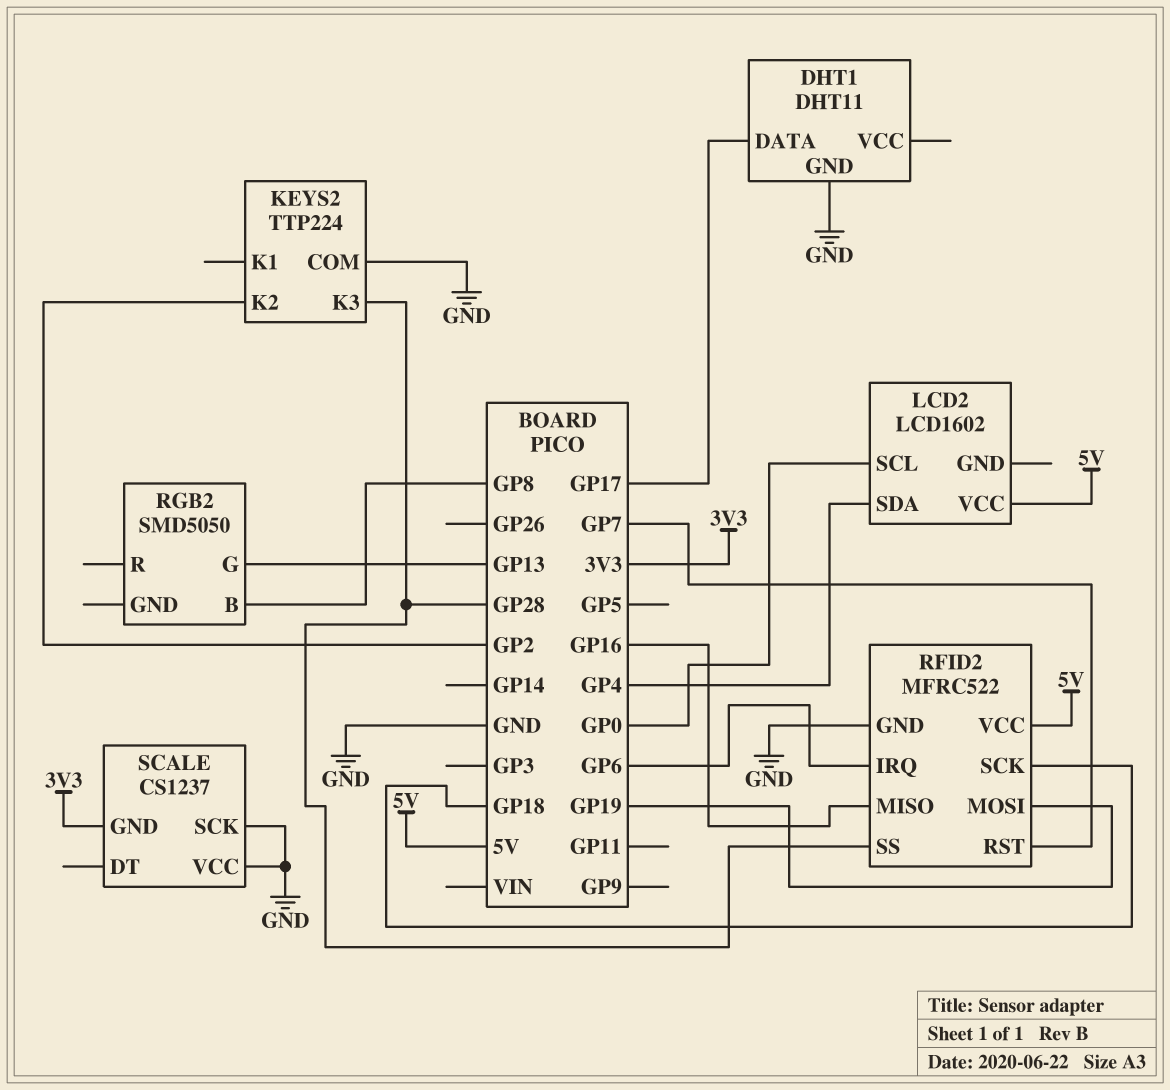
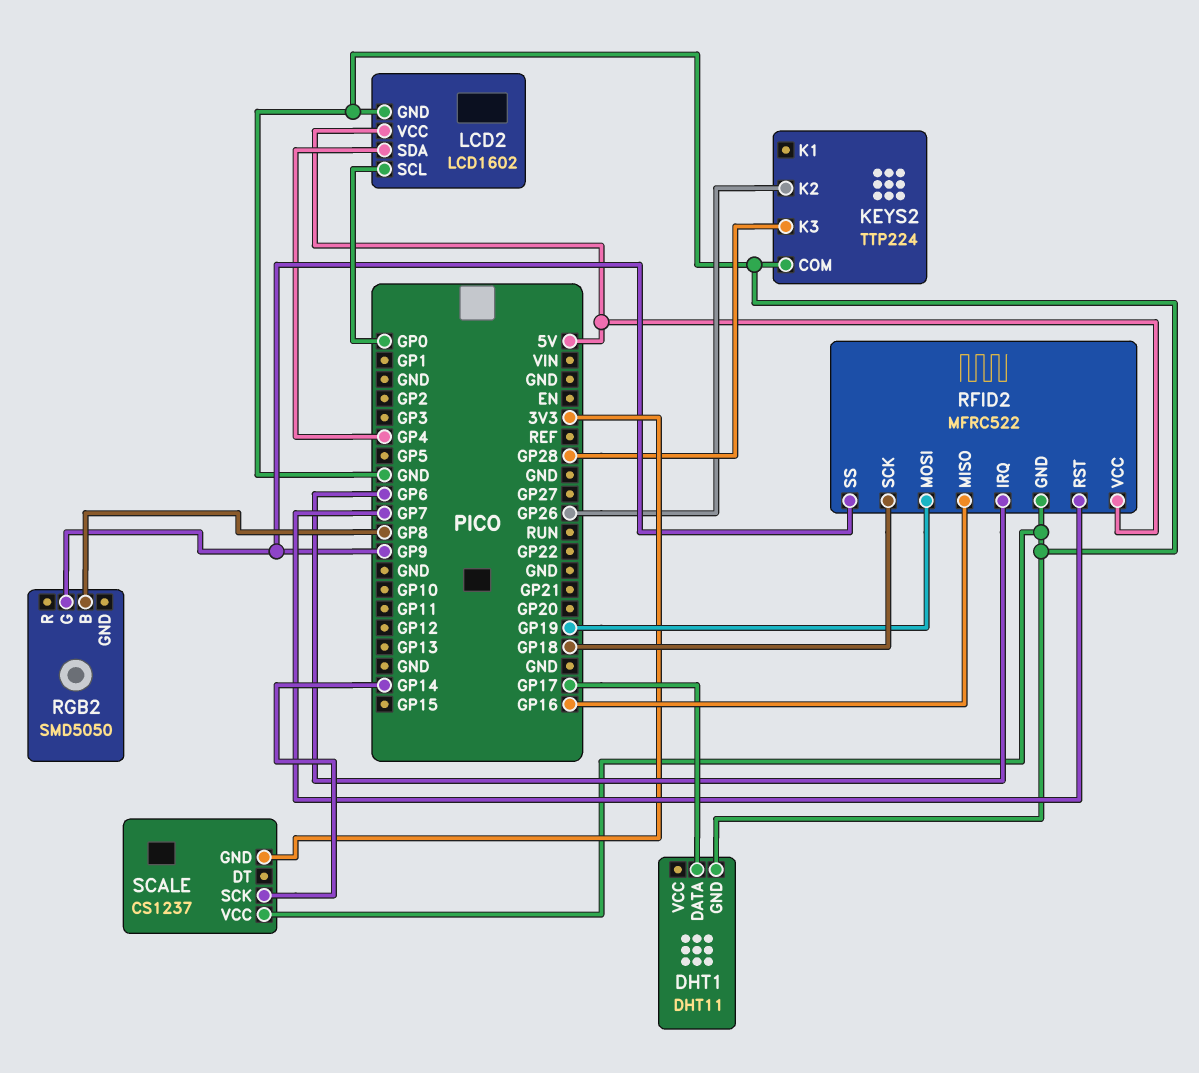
KEYS2 pin K2: GP2 -> GP26
LCD2 pin GND: none -> GND
RFID2 pin SS: GP28 -> GP9
RGB2 pin G: GP13 -> GP9
SCALE pin SCK: GND -> GP14

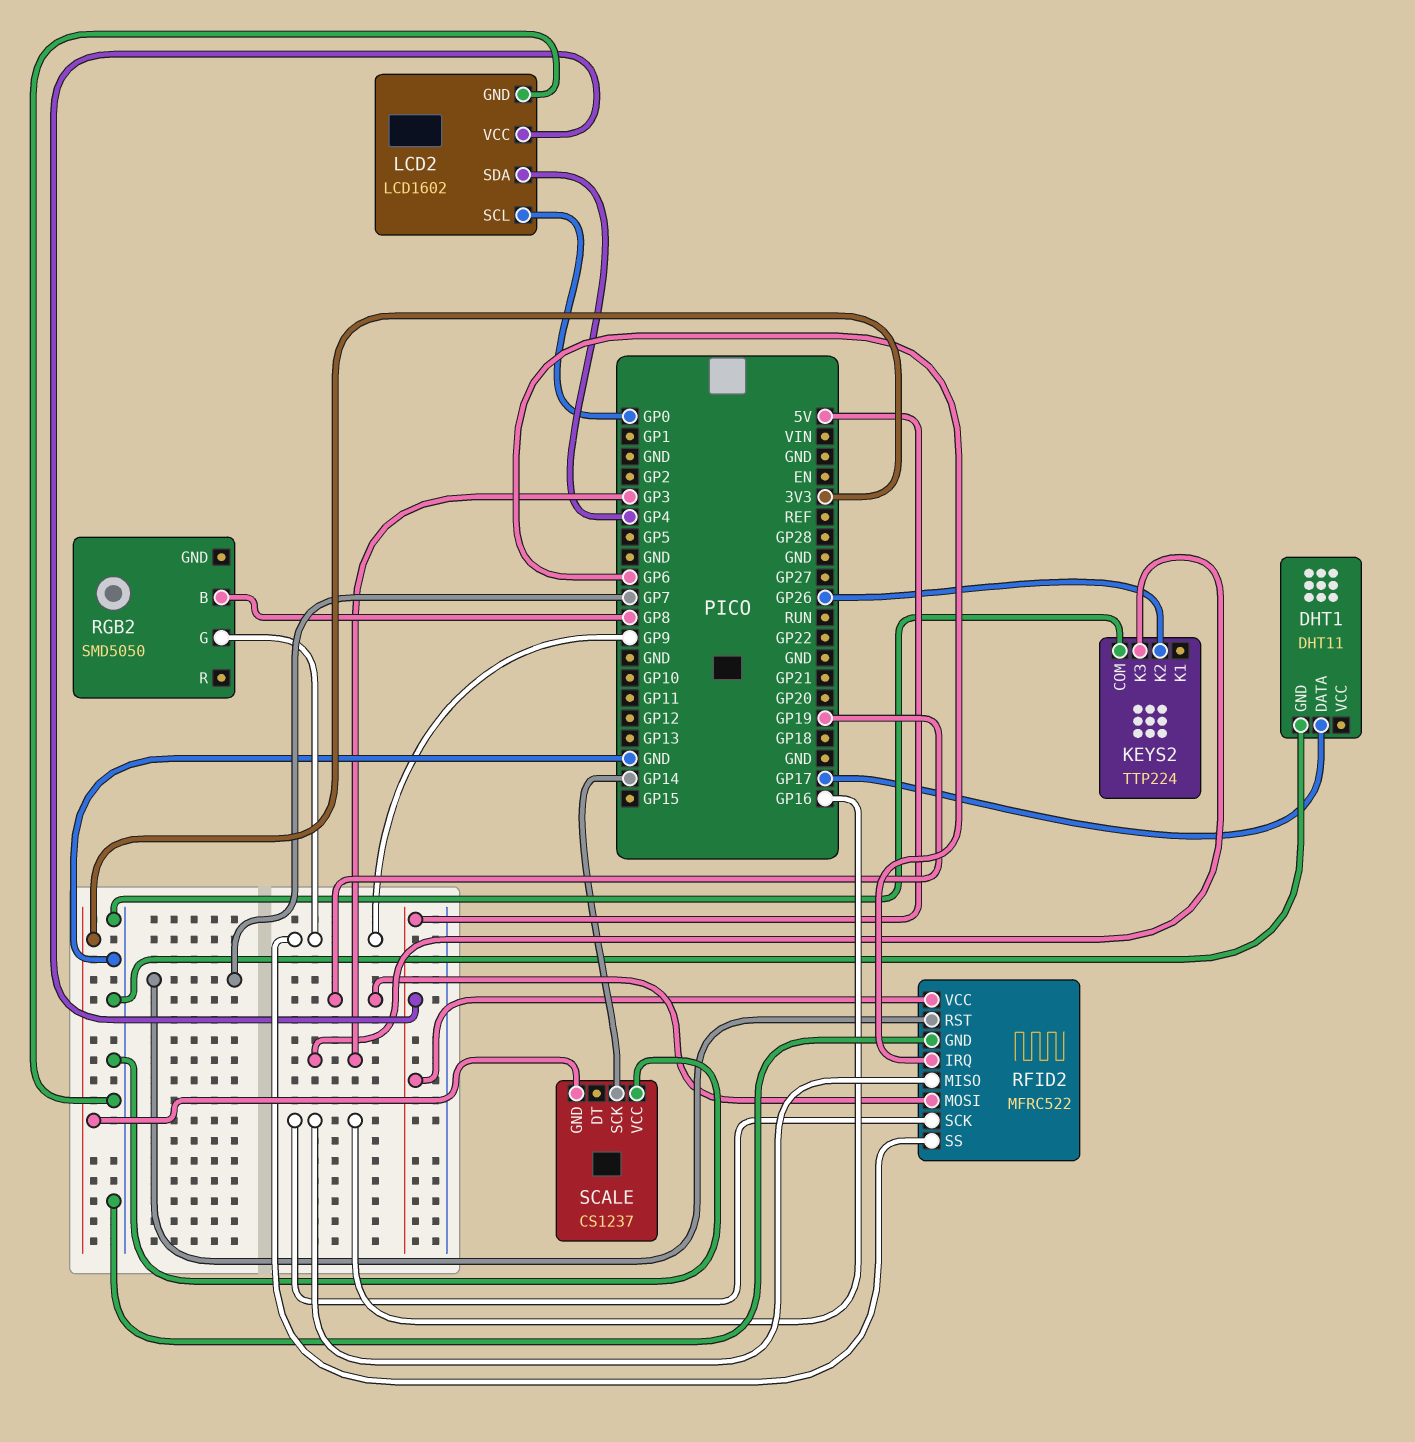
KEYS2 pin K3: GP28 -> GP3
RFID2 pin SCK: GP18 -> GP16

